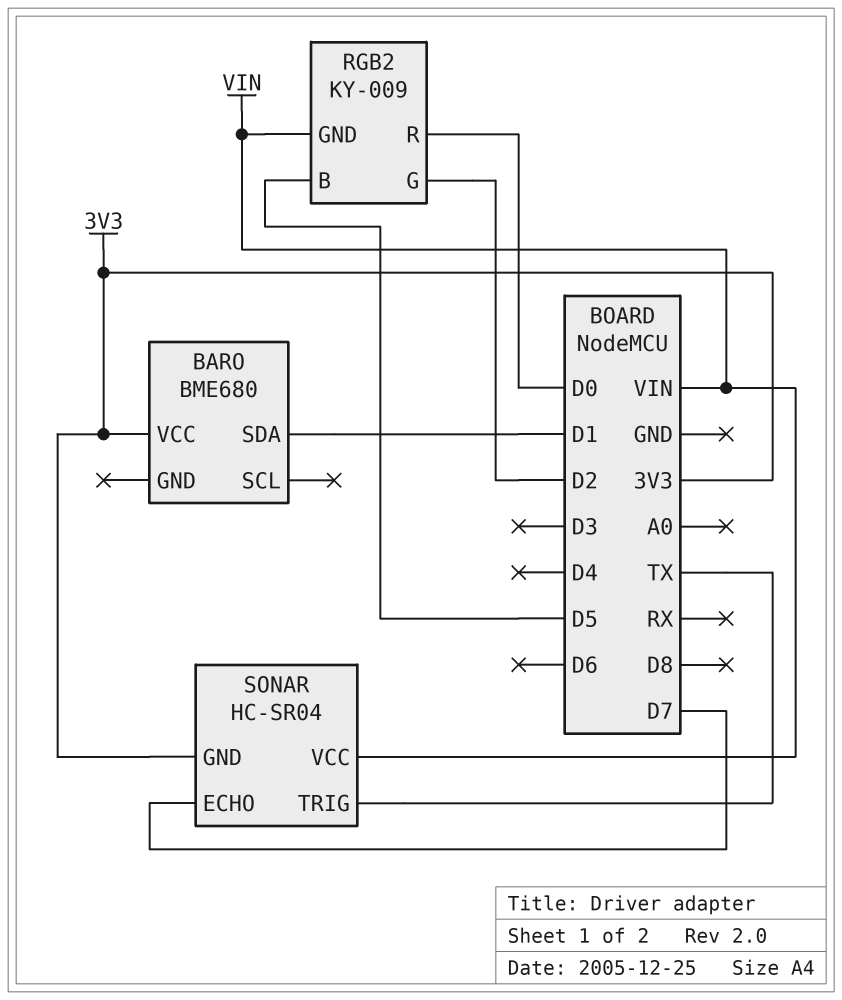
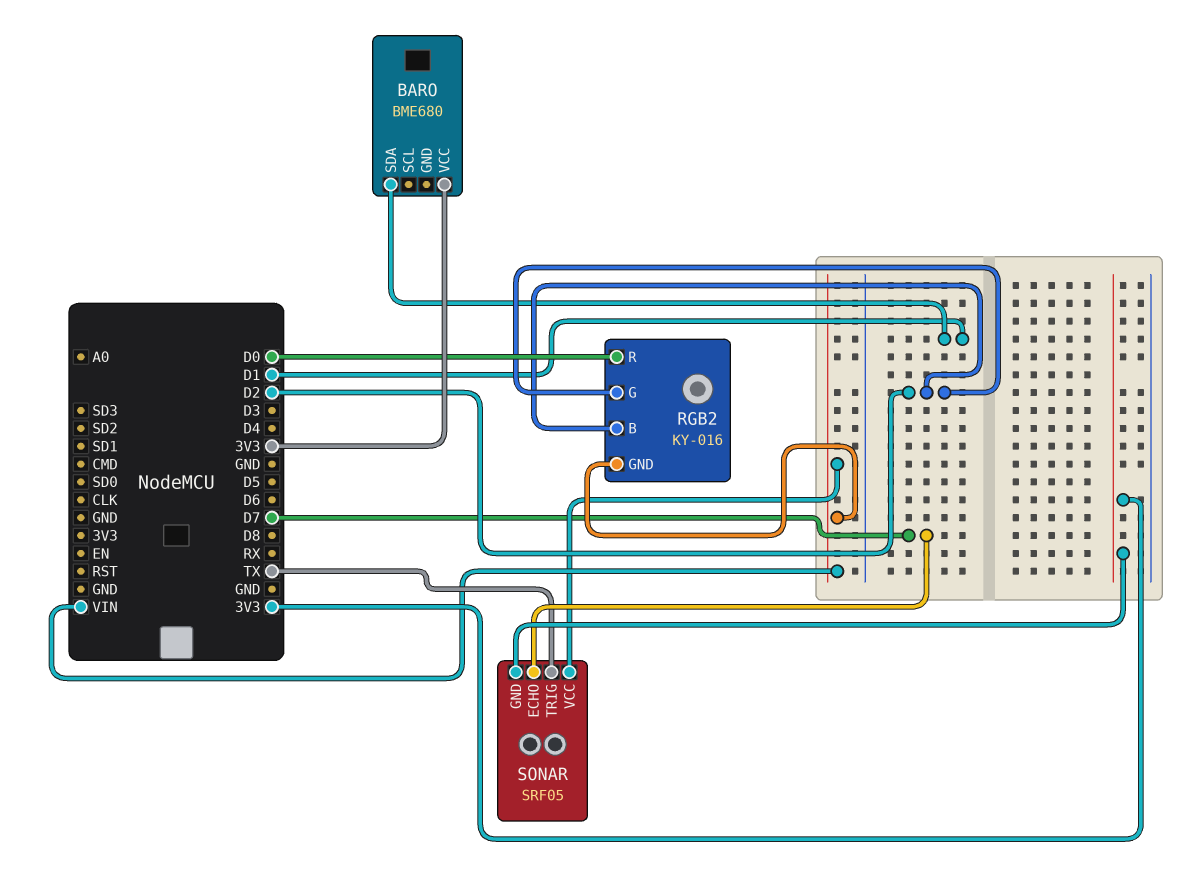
RGB2: KY-009 -> KY-016
RGB2 pin B: D5 -> D2
SONAR: HC-SR04 -> SRF05

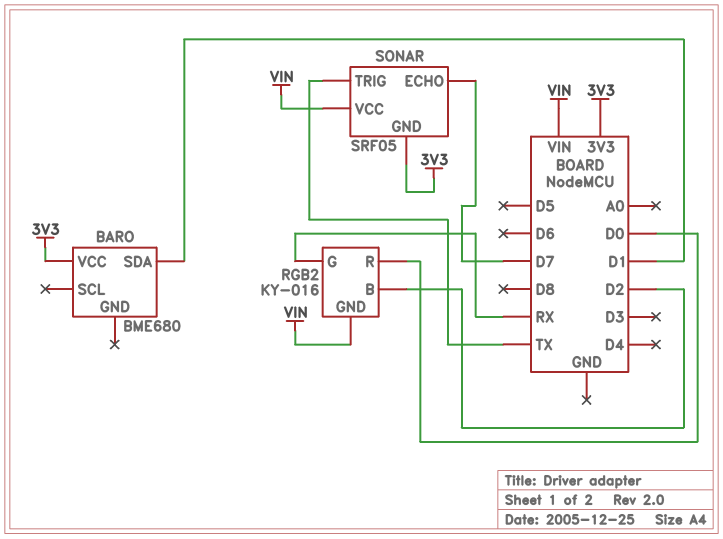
RGB2 pin G: D2 -> RX

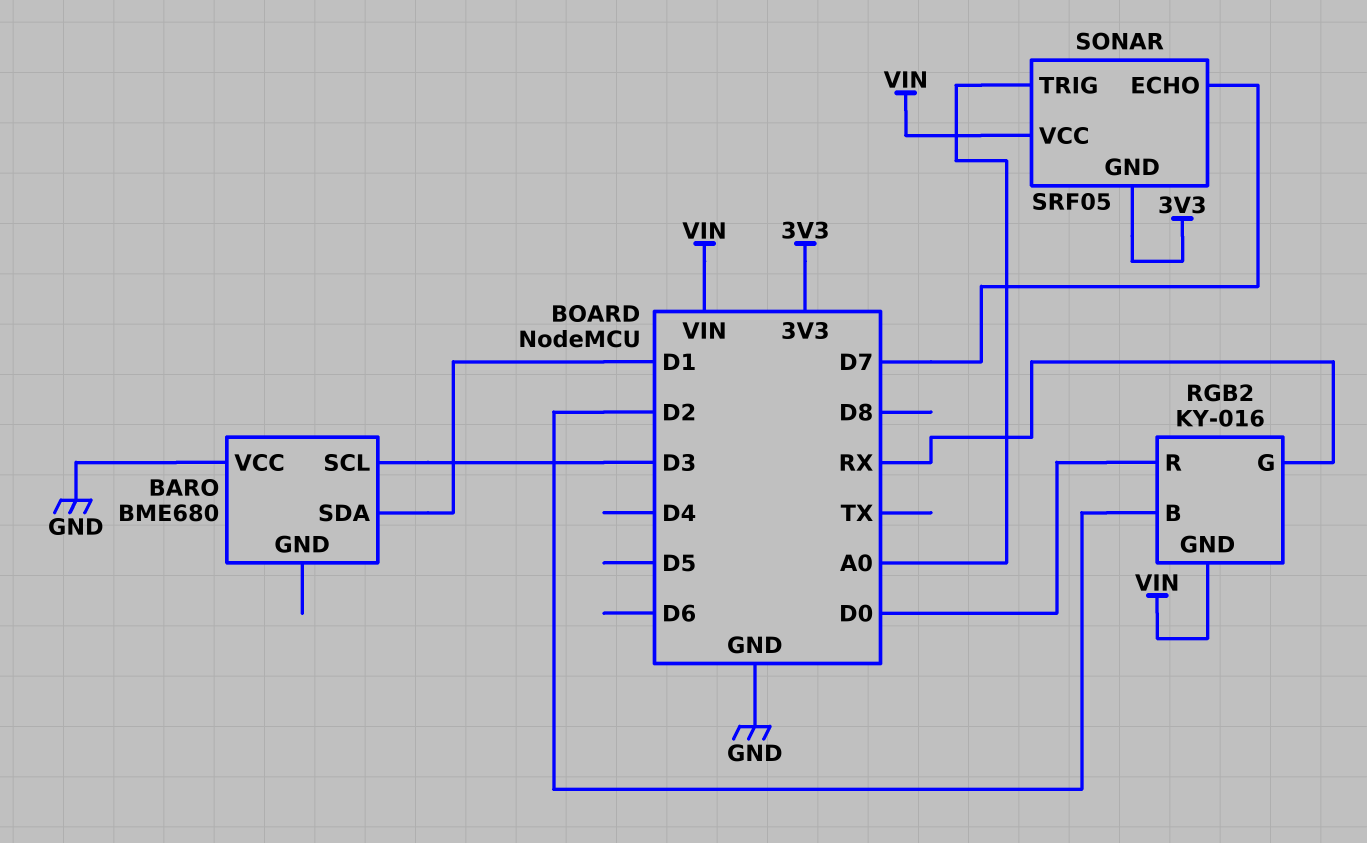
BARO pin SCL: none -> D3
BARO pin VCC: 3V3 -> GND
SONAR pin TRIG: TX -> A0

